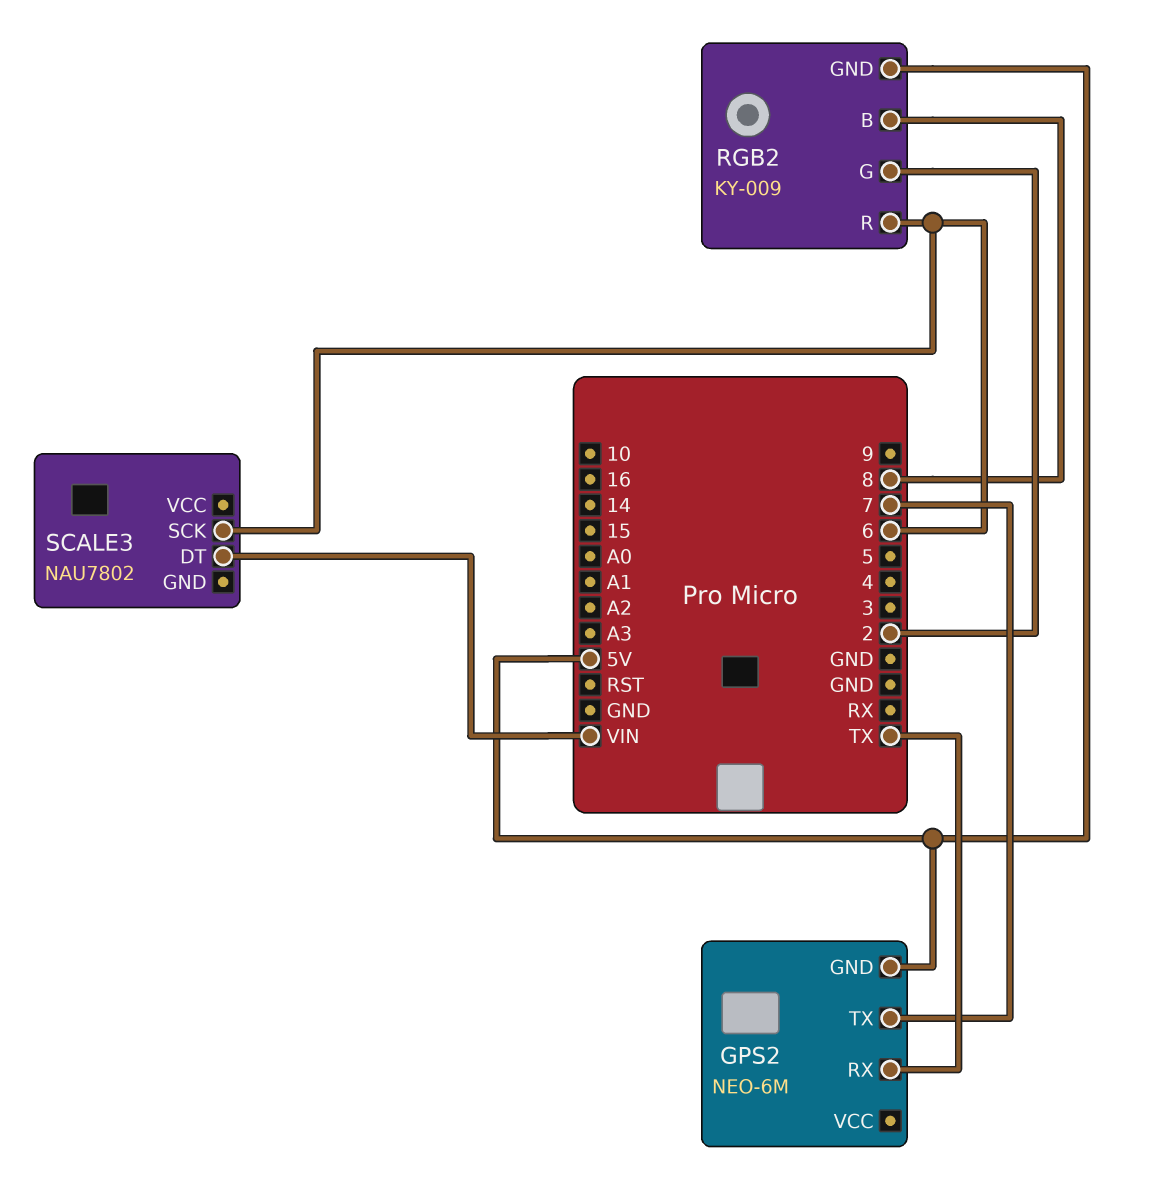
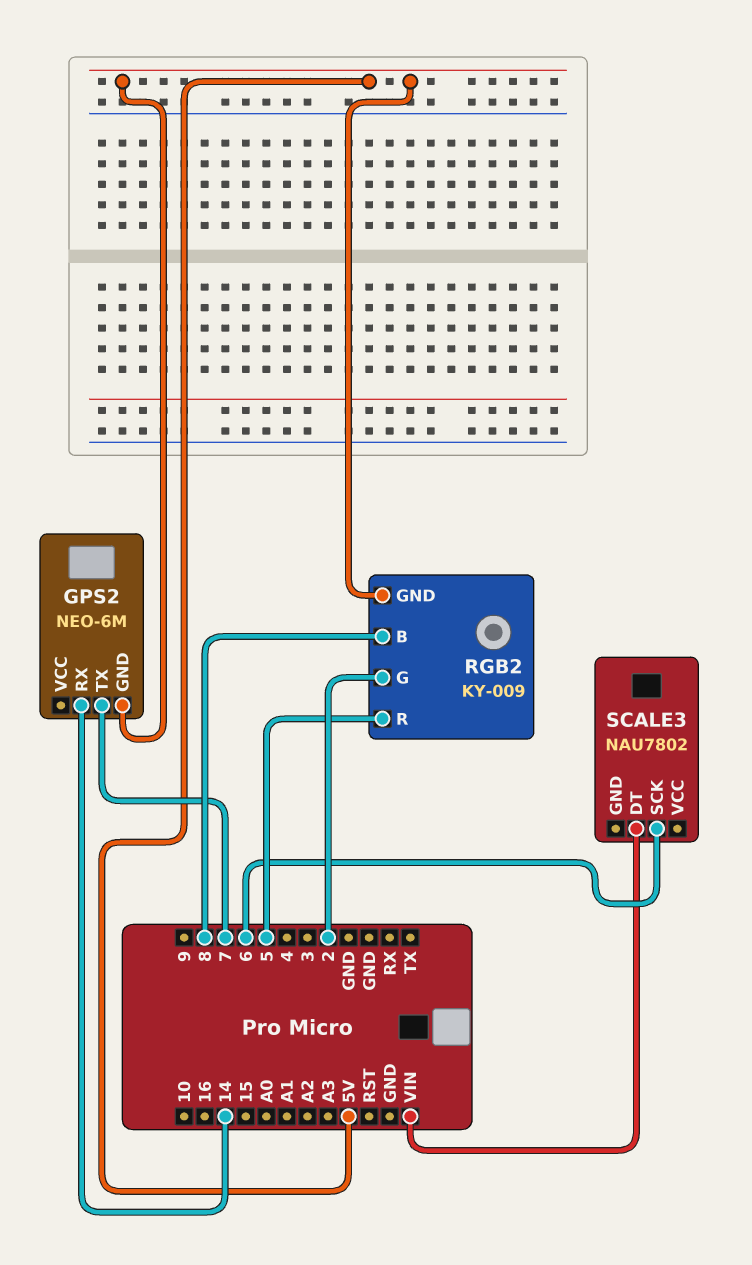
GPS2 pin RX: TX -> 14
RGB2 pin R: 6 -> 5

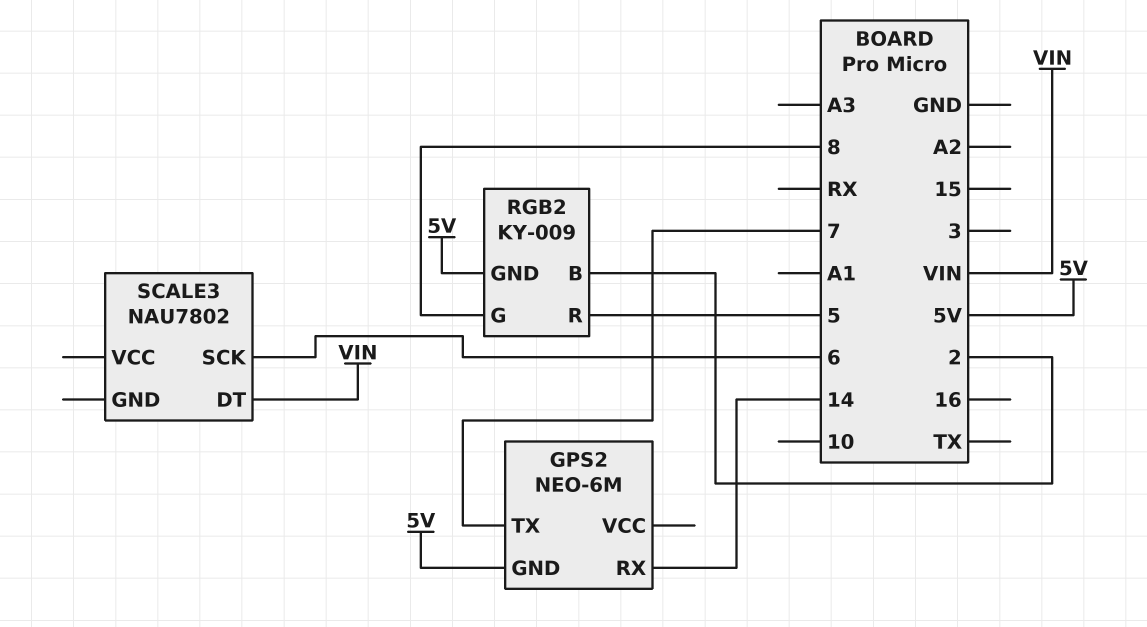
RGB2 pin B: 8 -> 2
RGB2 pin G: 2 -> 8

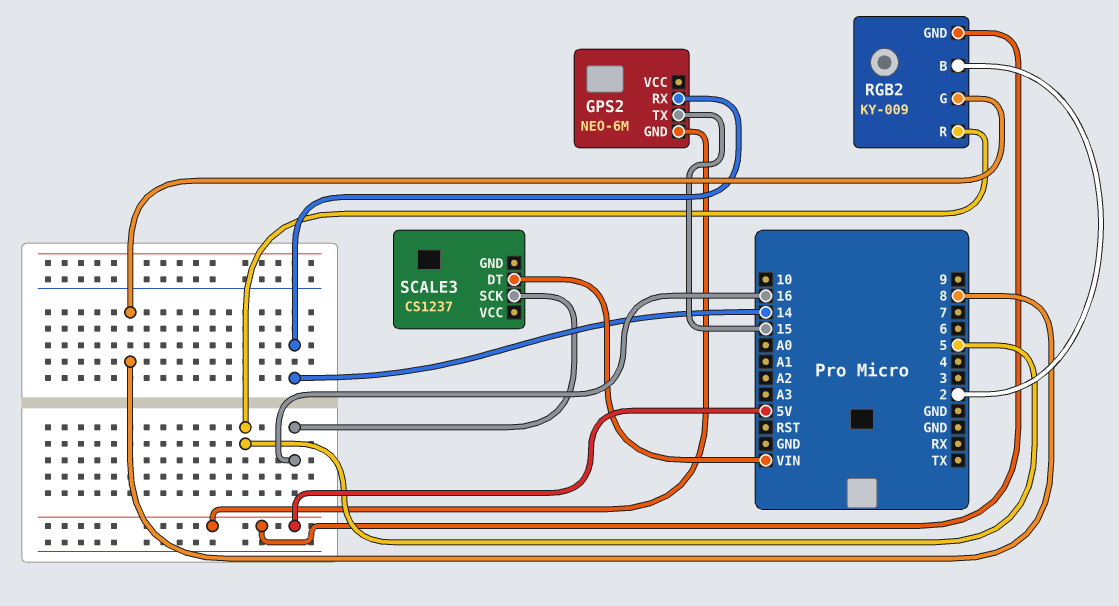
GPS2 pin TX: 7 -> 15
SCALE3: NAU7802 -> CS1237
SCALE3 pin SCK: 6 -> 16

